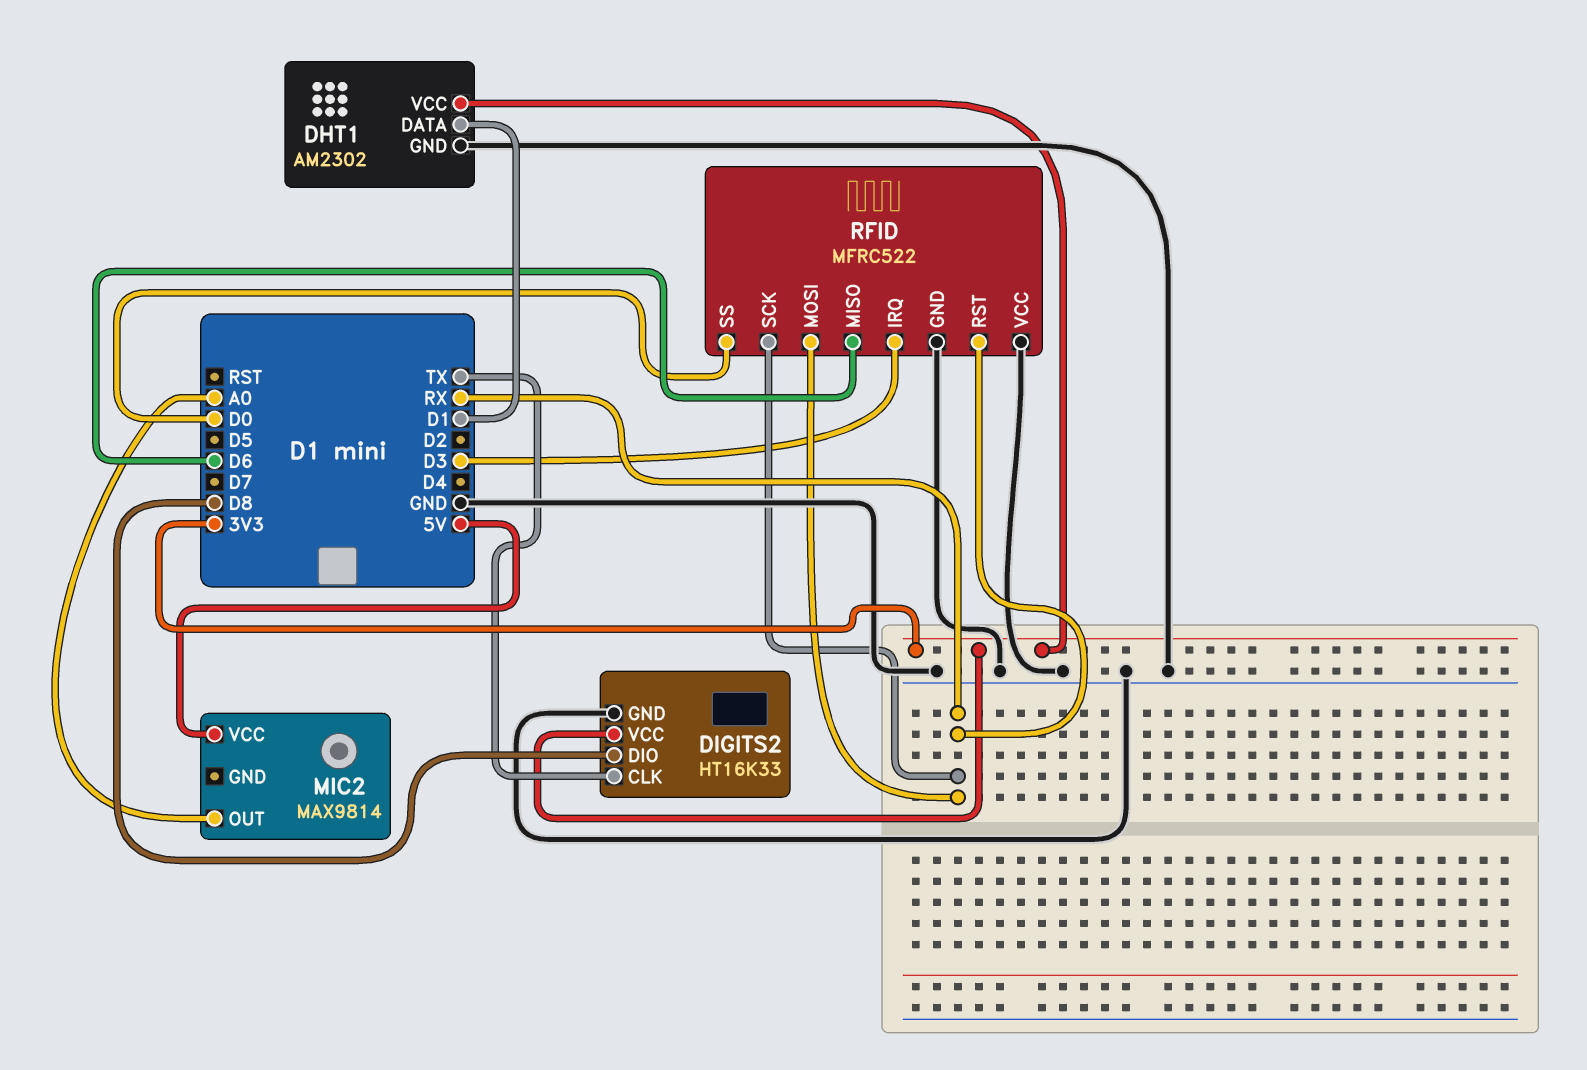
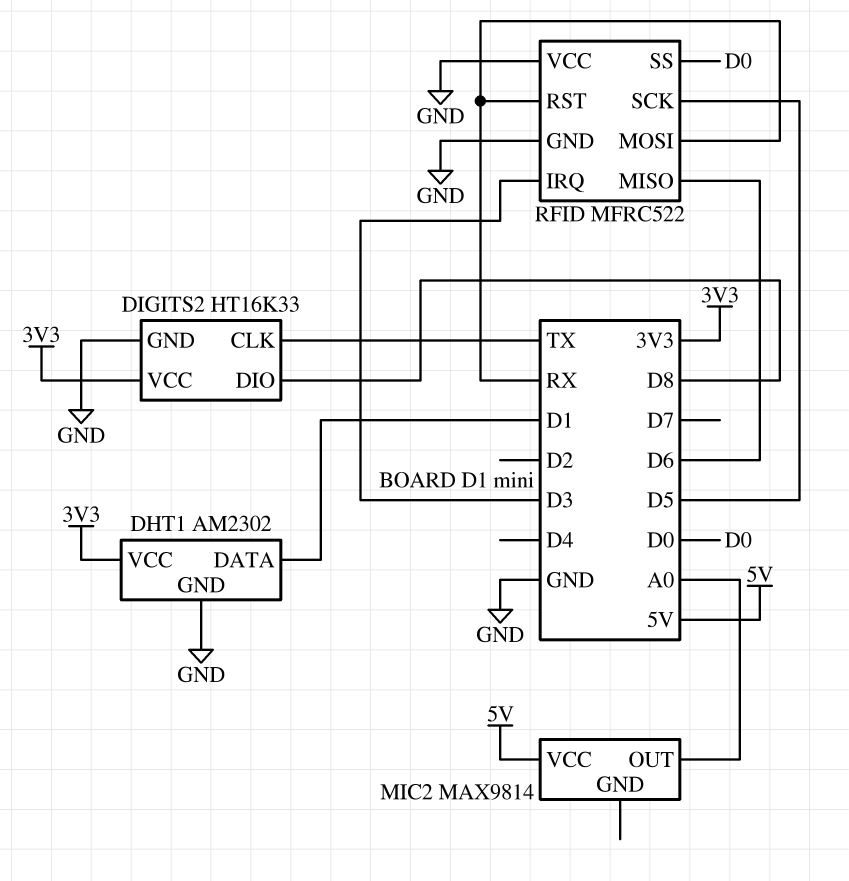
RFID pin SCK: RX -> D5

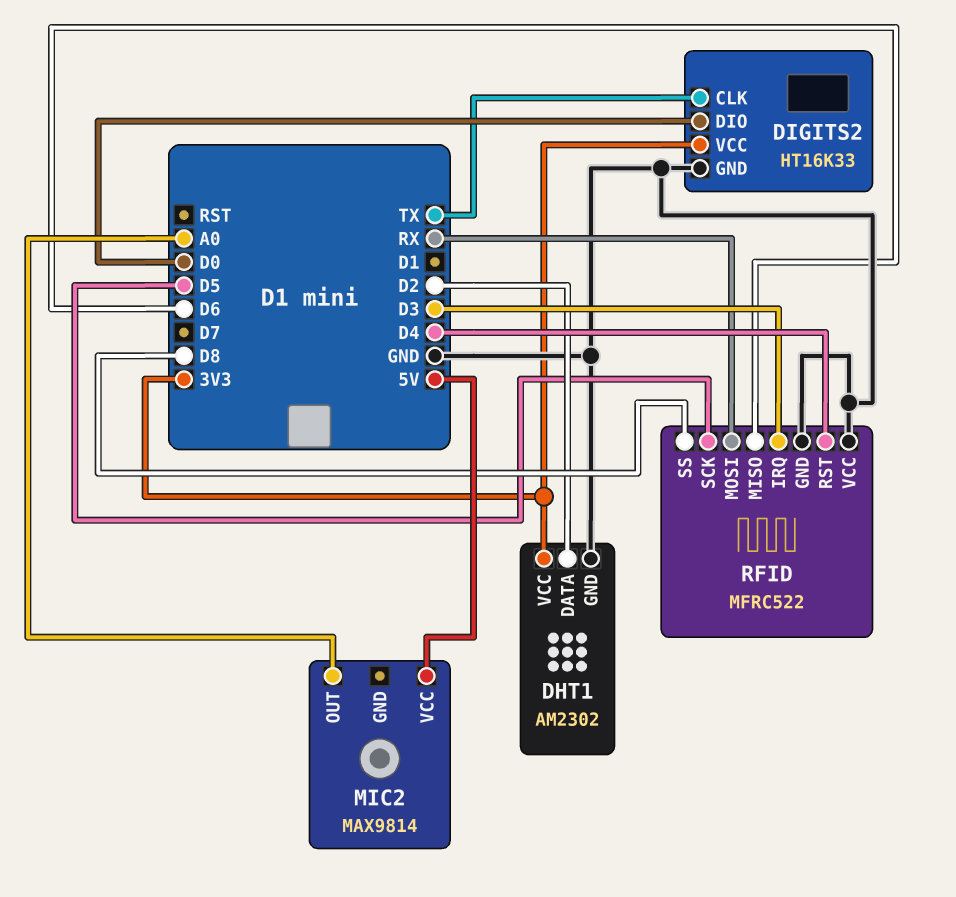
DHT1 pin DATA: D1 -> D2
DIGITS2 pin DIO: D8 -> D0
RFID pin RST: RX -> D4
RFID pin SS: D0 -> D8

